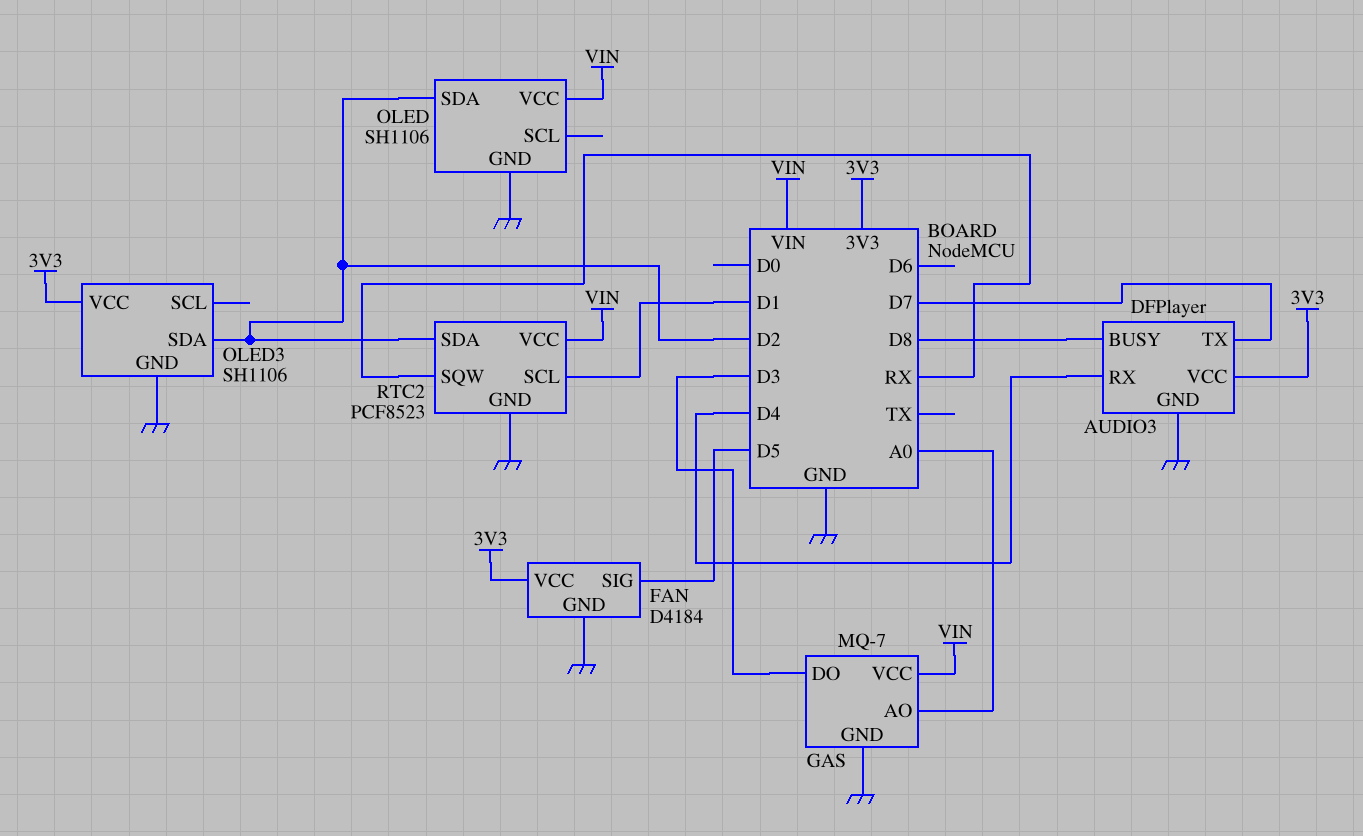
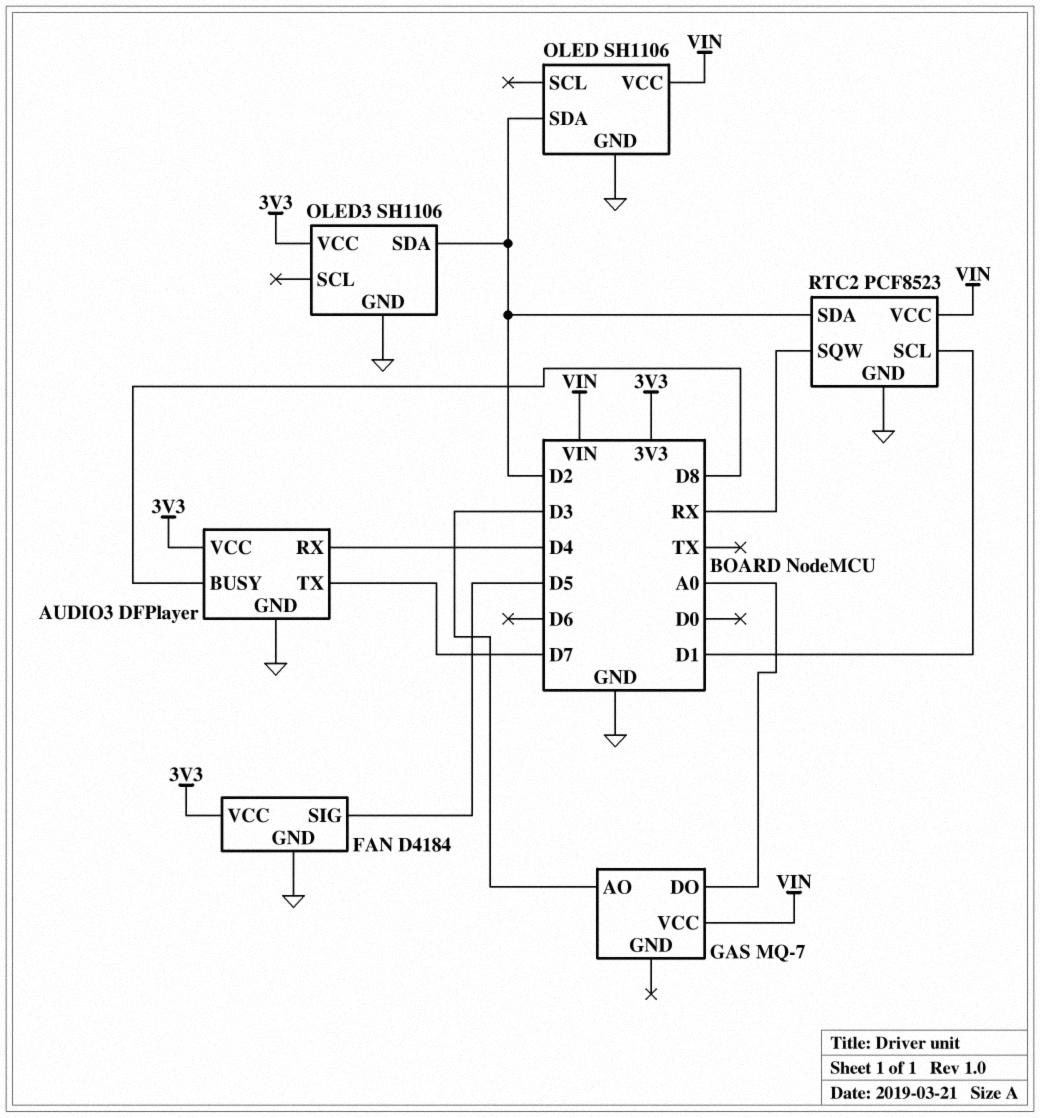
GAS pin AO: A0 -> D3
GAS pin DO: D3 -> A0
GAS pin GND: GND -> none

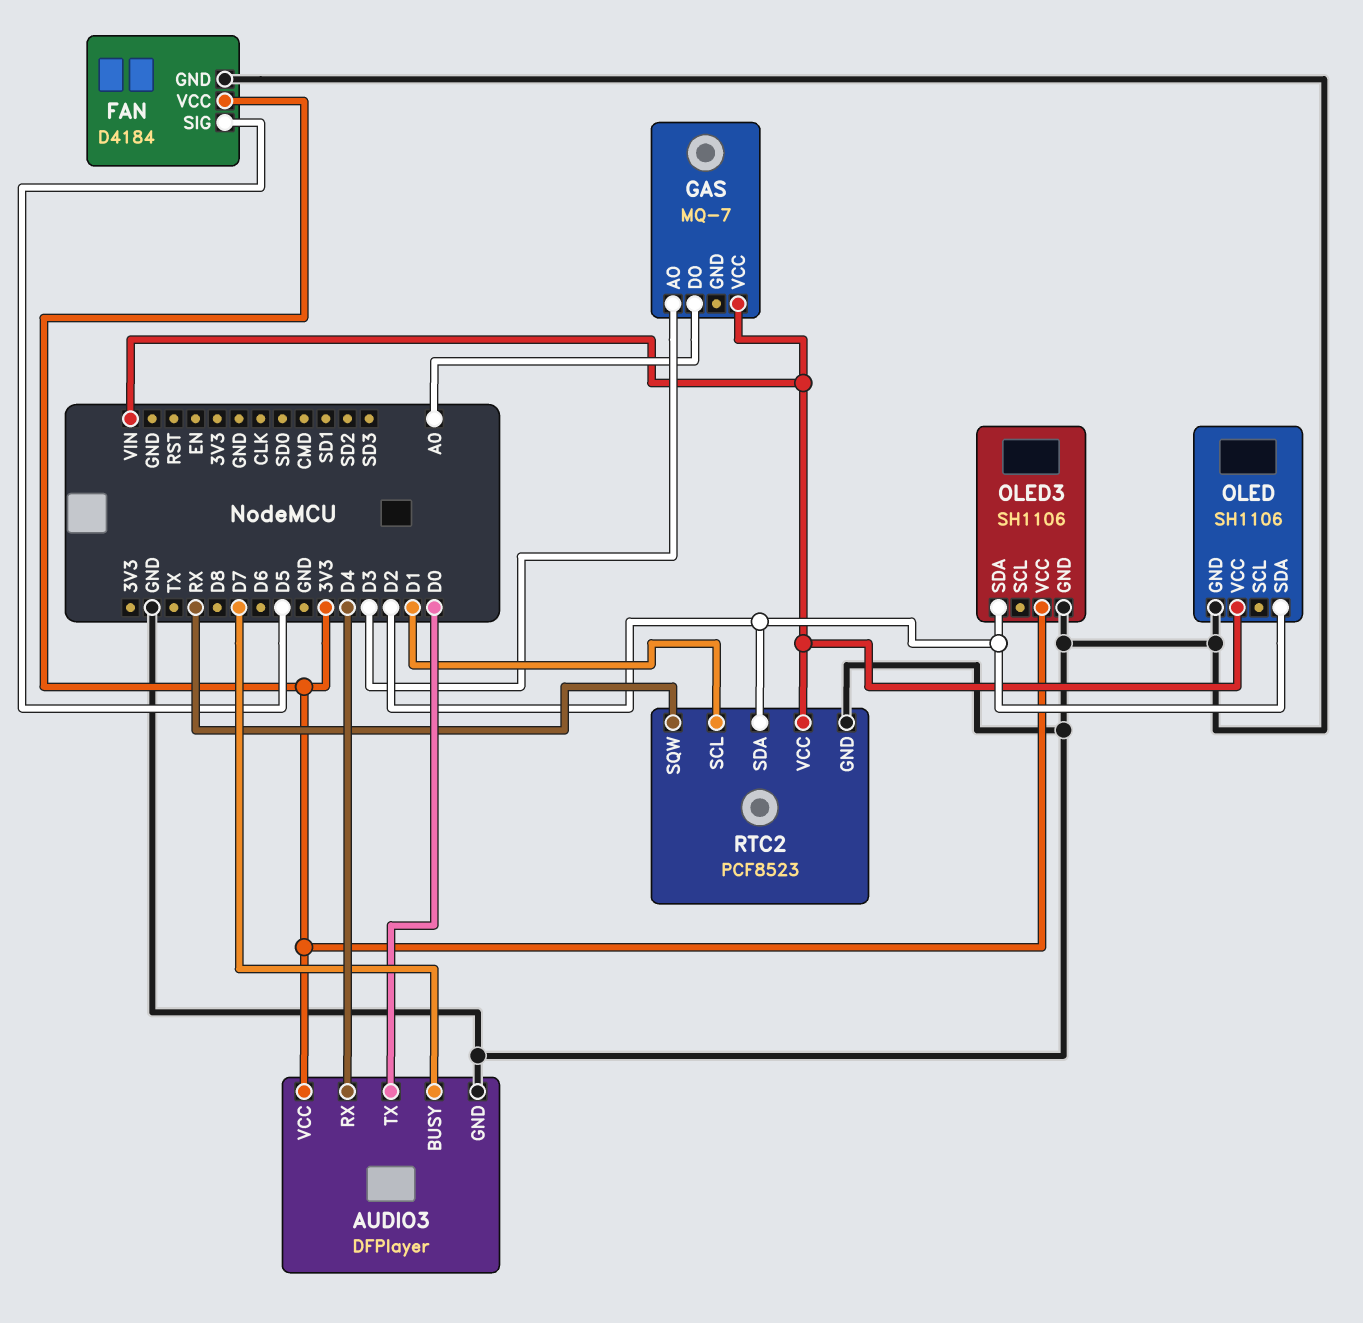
AUDIO3 pin BUSY: D8 -> D7
AUDIO3 pin TX: D7 -> D0

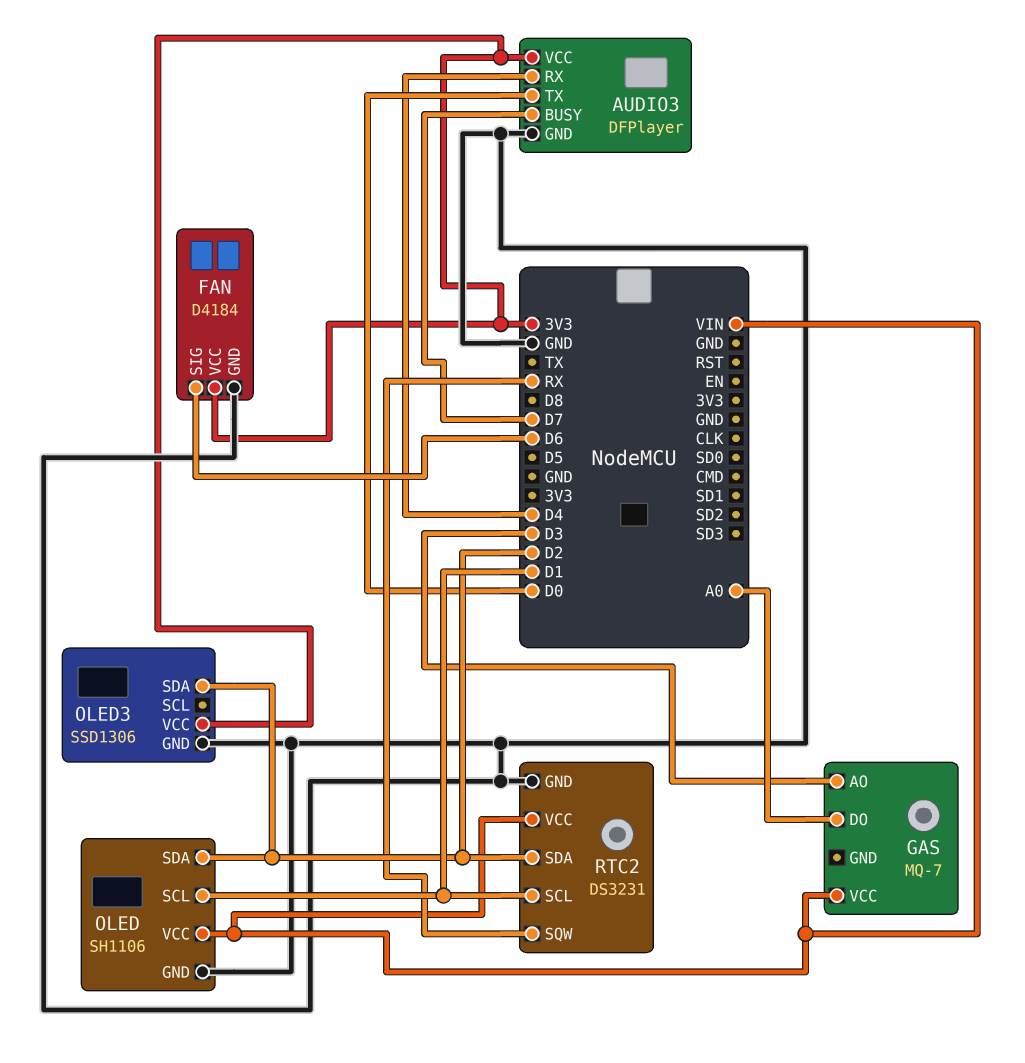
FAN pin SIG: D5 -> D6
OLED pin SCL: none -> D1
OLED3: SH1106 -> SSD1306
RTC2: PCF8523 -> DS3231

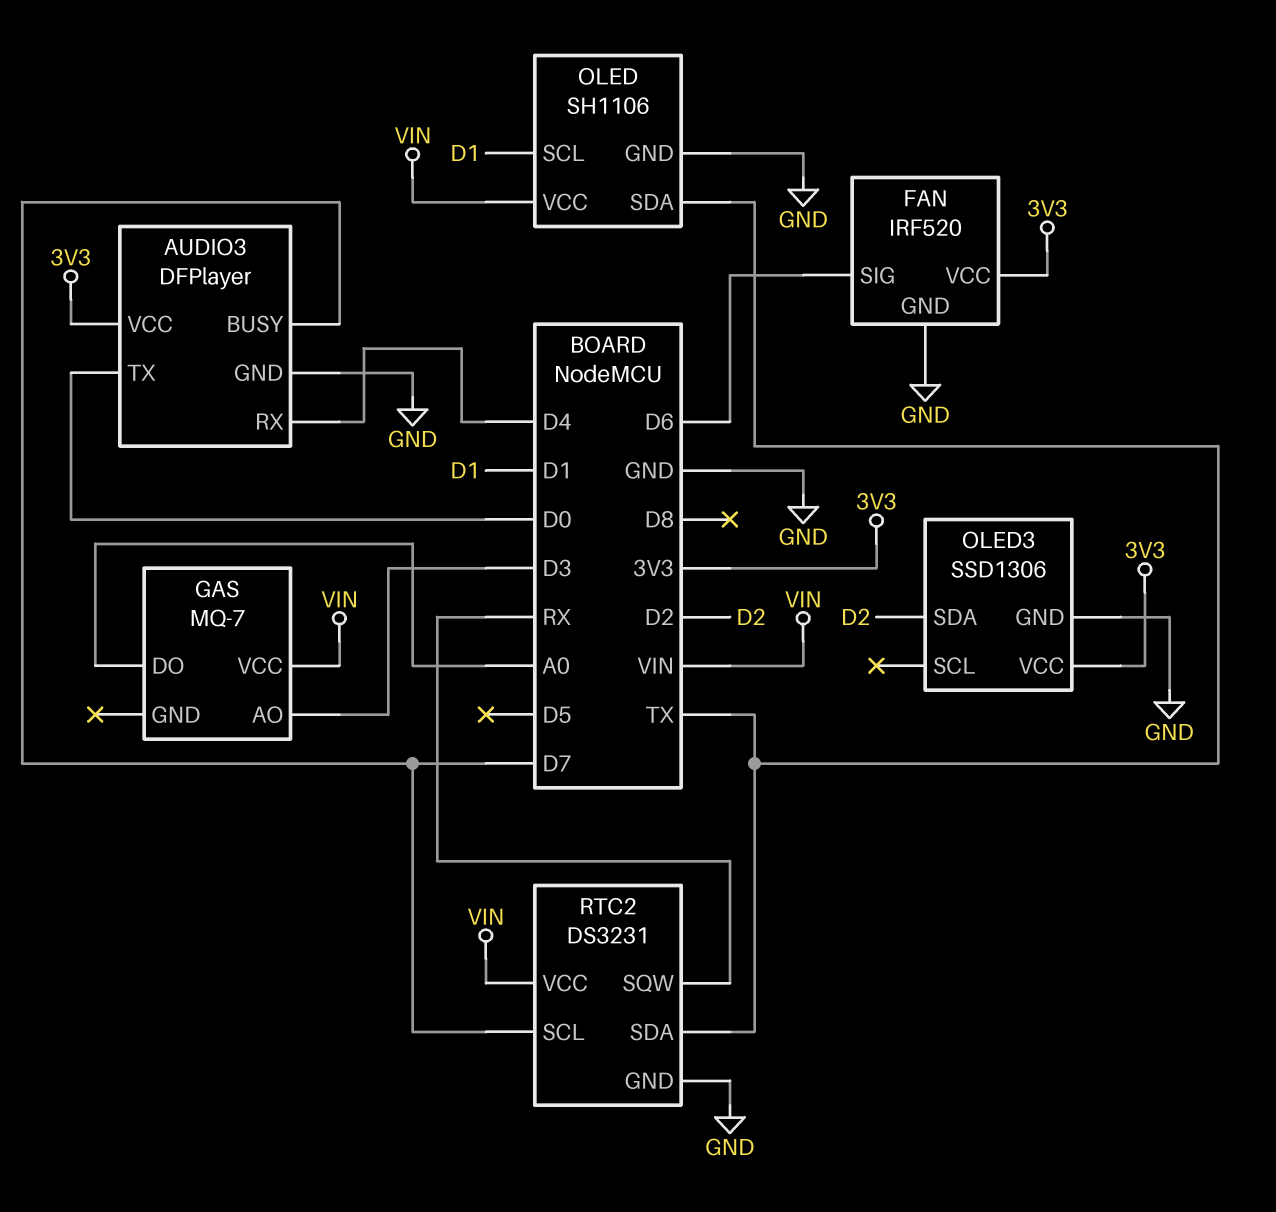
FAN: D4184 -> IRF520
OLED pin SDA: D2 -> TX
RTC2 pin SCL: D1 -> D7
RTC2 pin SDA: D2 -> TX

